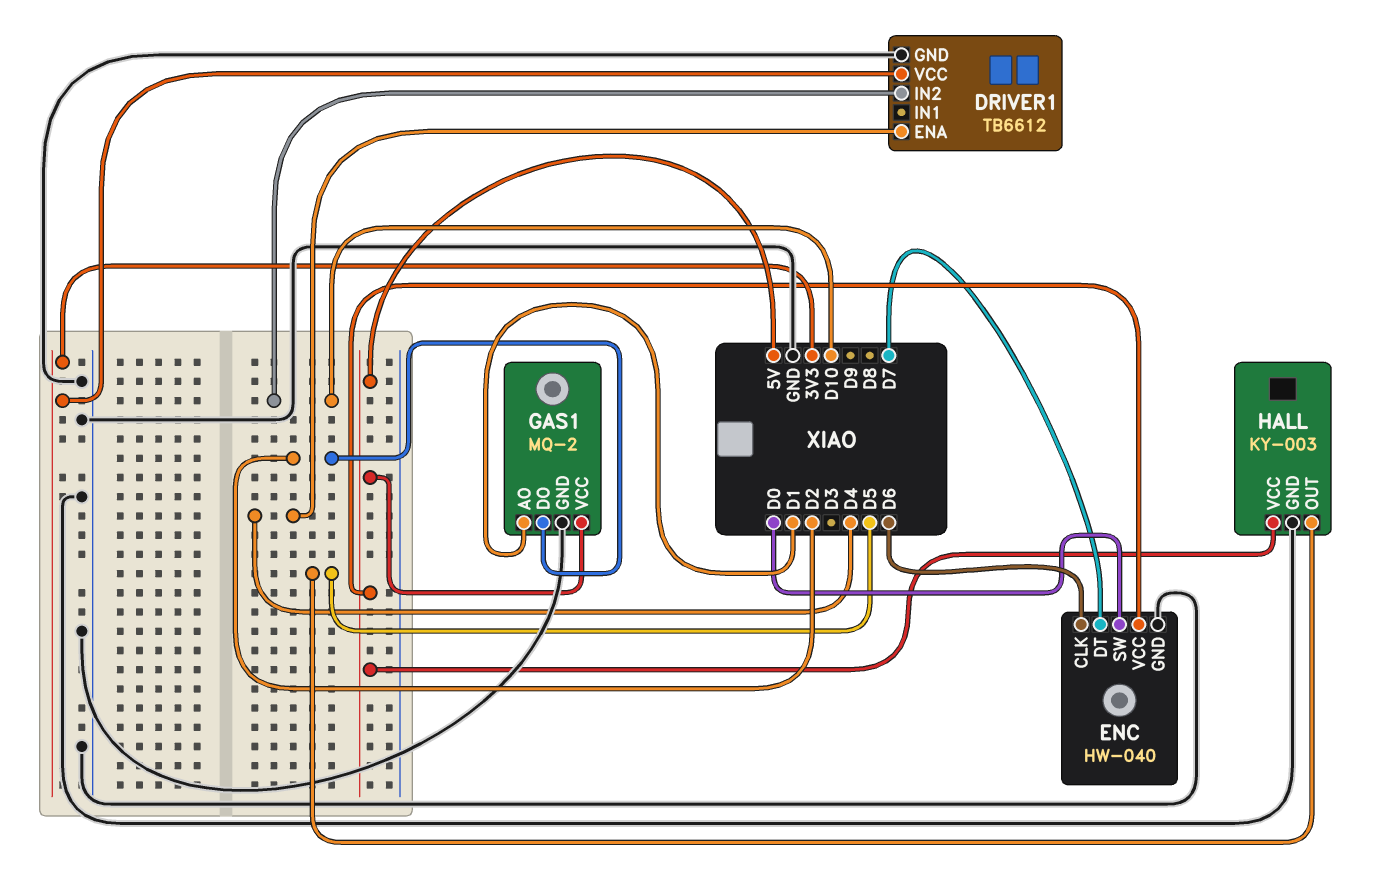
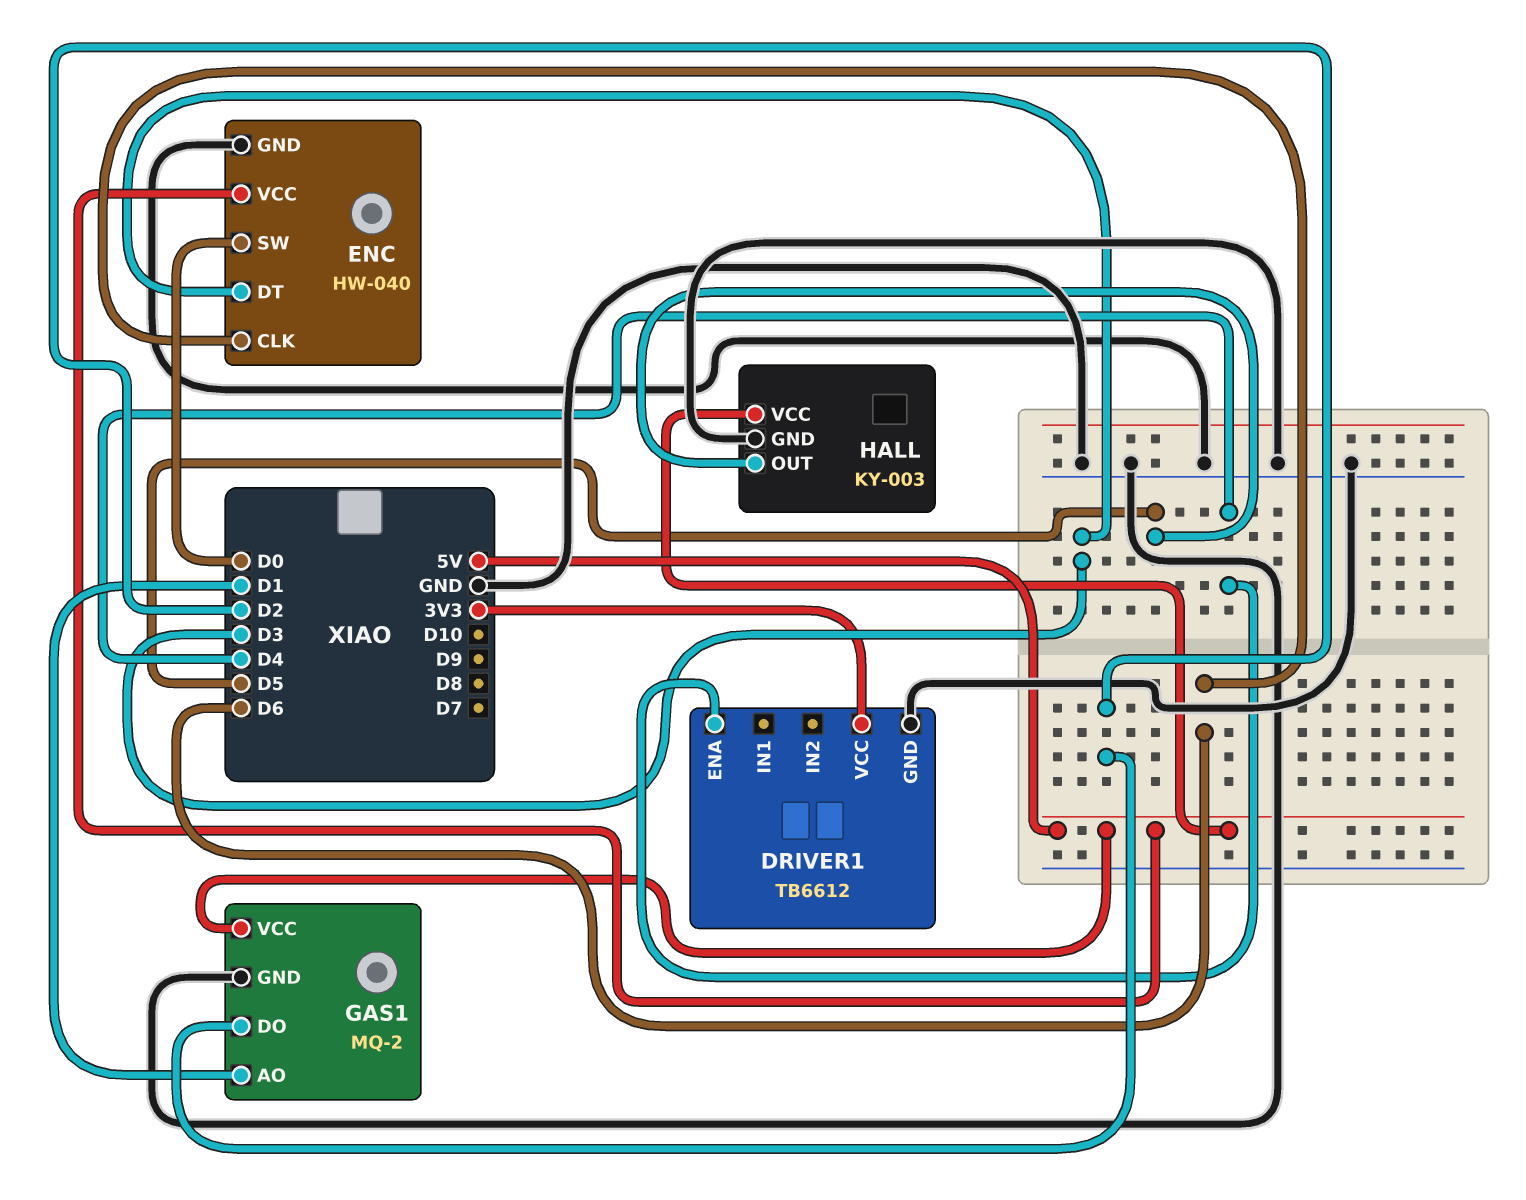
DRIVER1 pin IN2: D10 -> none
ENC pin DT: D7 -> D3

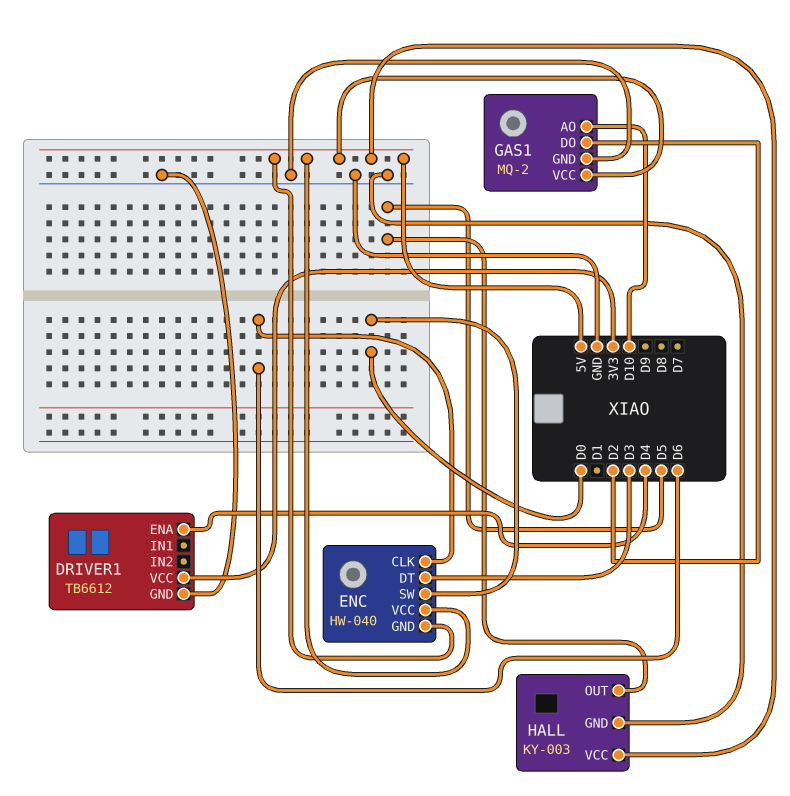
ENC pin GND: GND -> 5V
GAS1 pin AO: D1 -> D10

